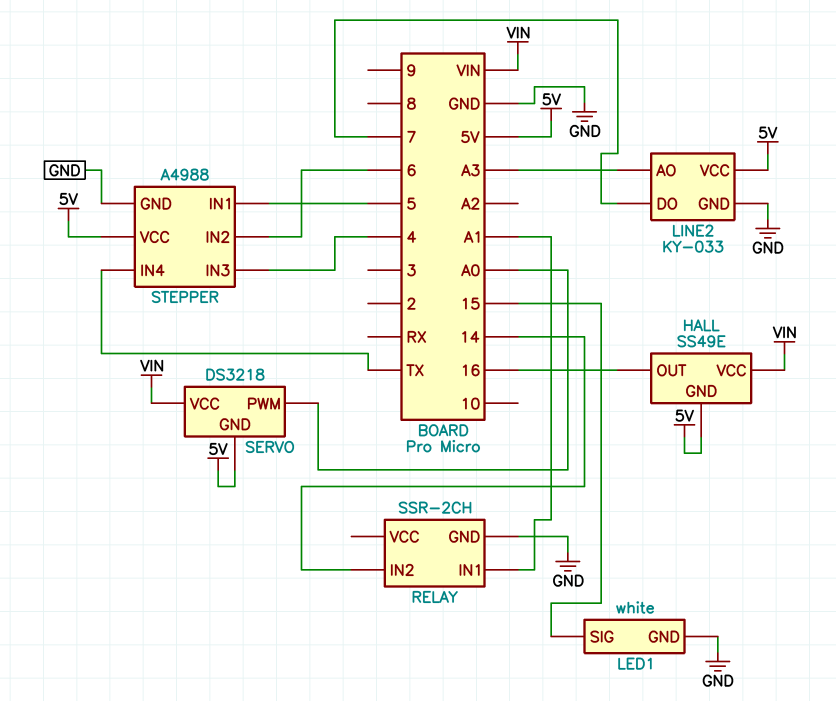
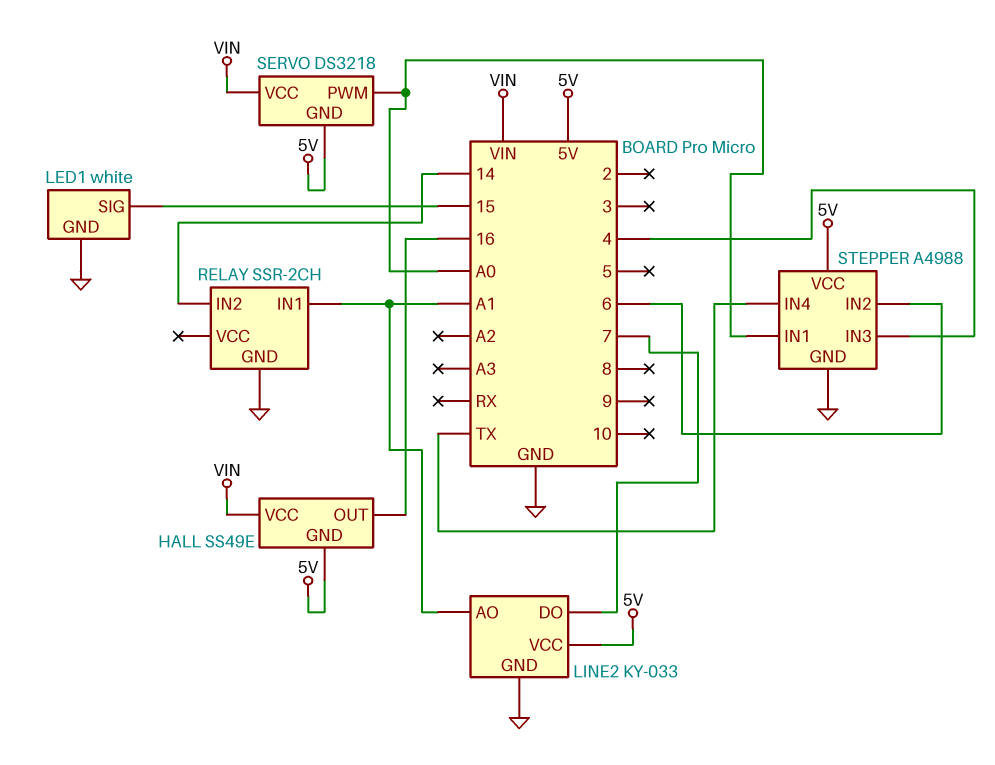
LINE2 pin AO: A3 -> A1
STEPPER pin IN1: 5 -> A0

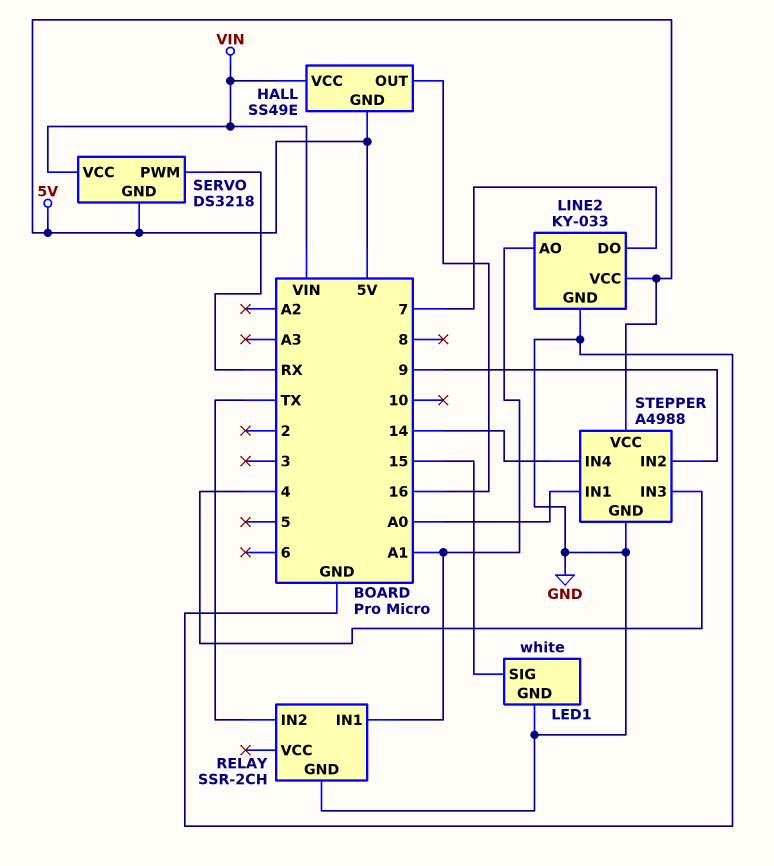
RELAY pin IN2: 14 -> TX
SERVO pin PWM: A0 -> RX
STEPPER pin IN2: 6 -> 9
STEPPER pin IN4: TX -> 14

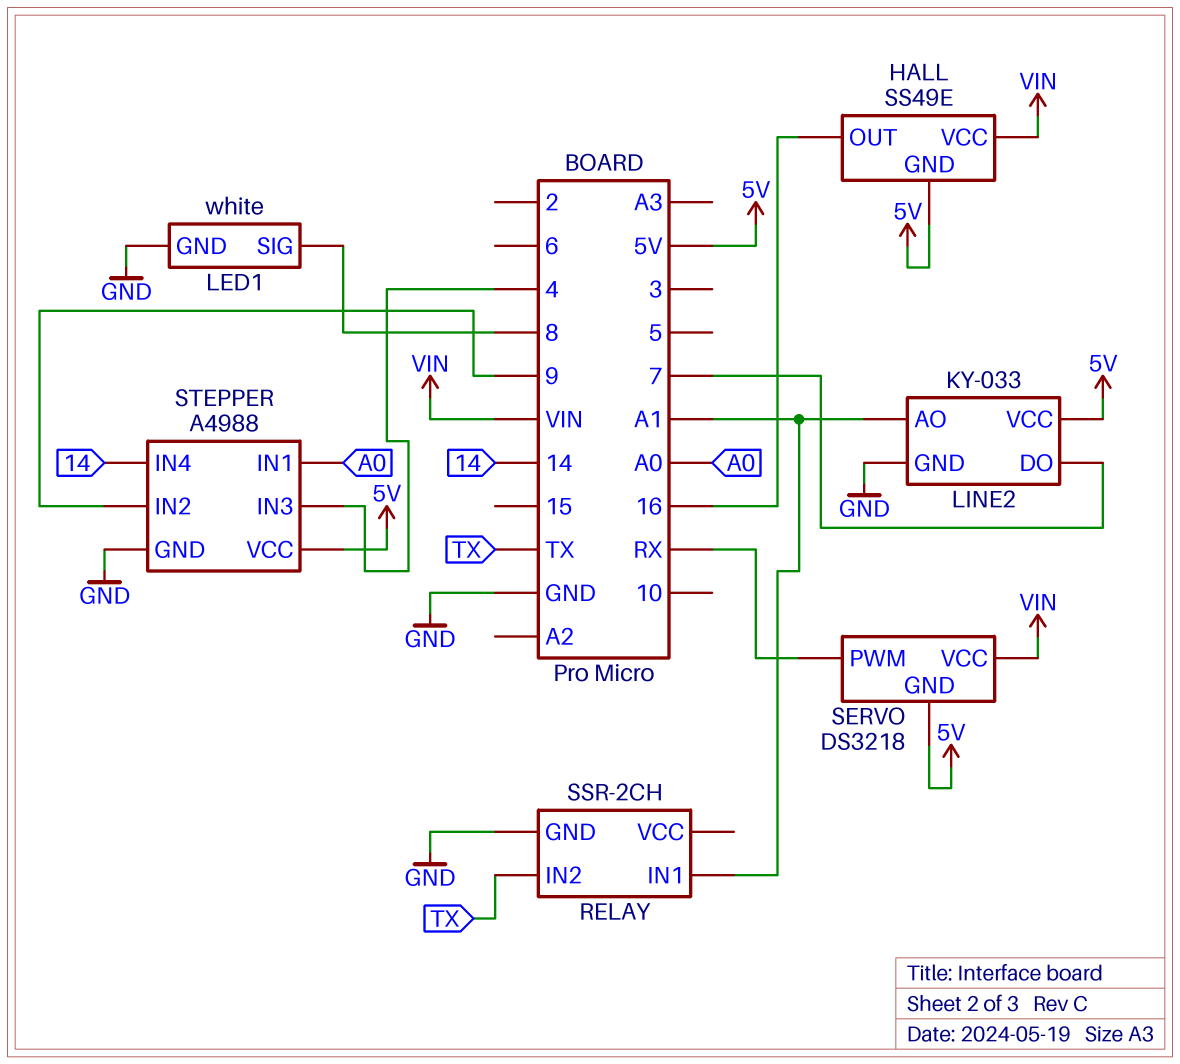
LED1 pin SIG: 15 -> 8

